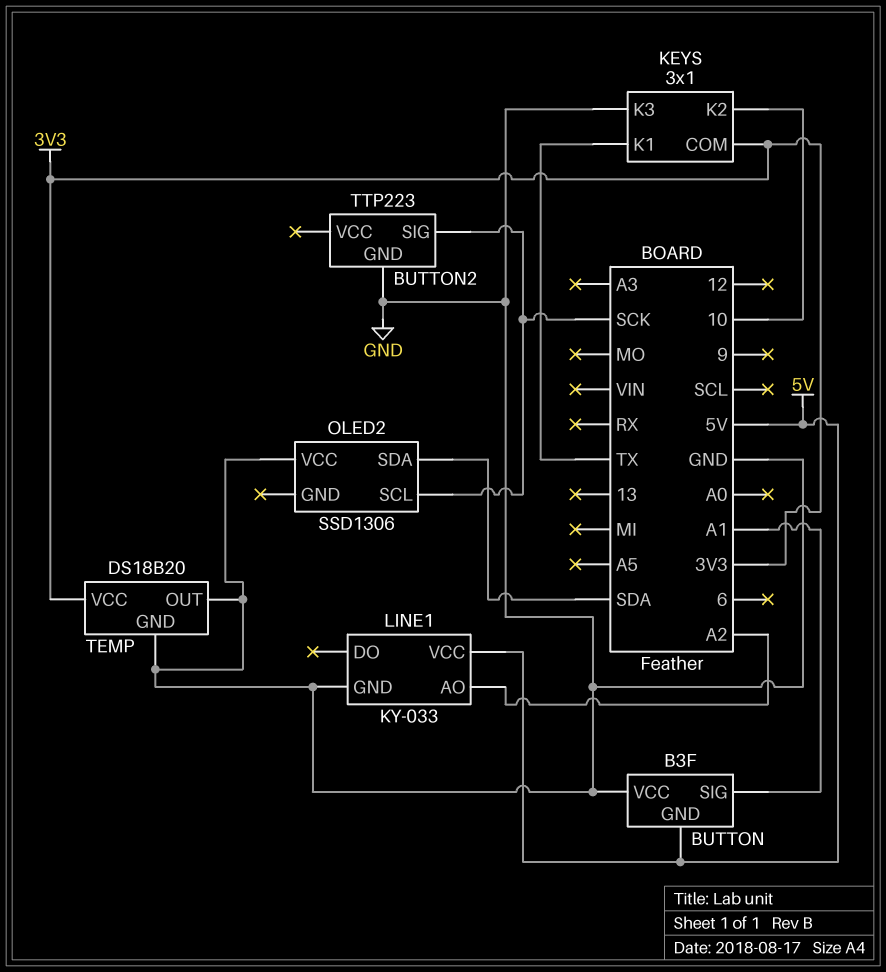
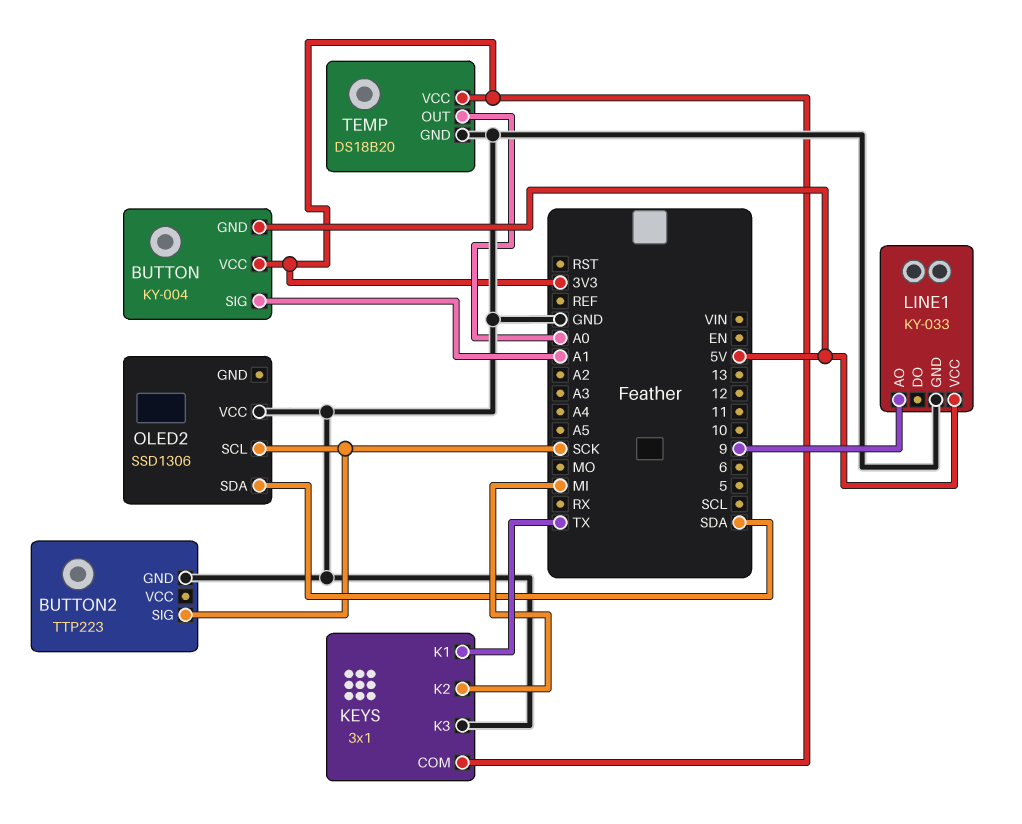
BUTTON: B3F -> KY-004
BUTTON pin VCC: GND -> 3V3
KEYS pin K2: 10 -> MI
LINE1 pin AO: A2 -> 9
TEMP pin OUT: GND -> A0

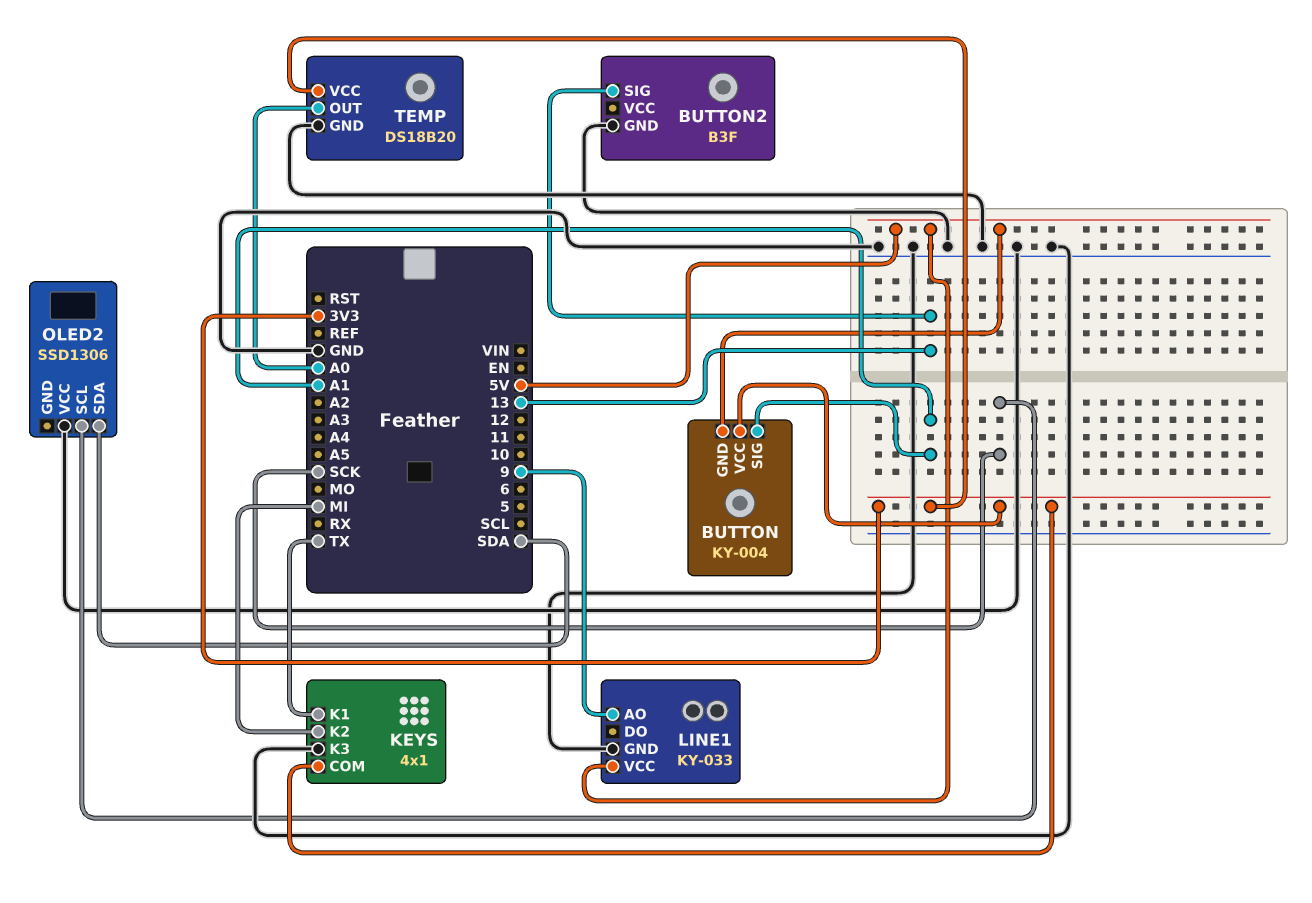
BUTTON2: TTP223 -> B3F
BUTTON2 pin SIG: SCK -> 13
KEYS: 3x1 -> 4x1

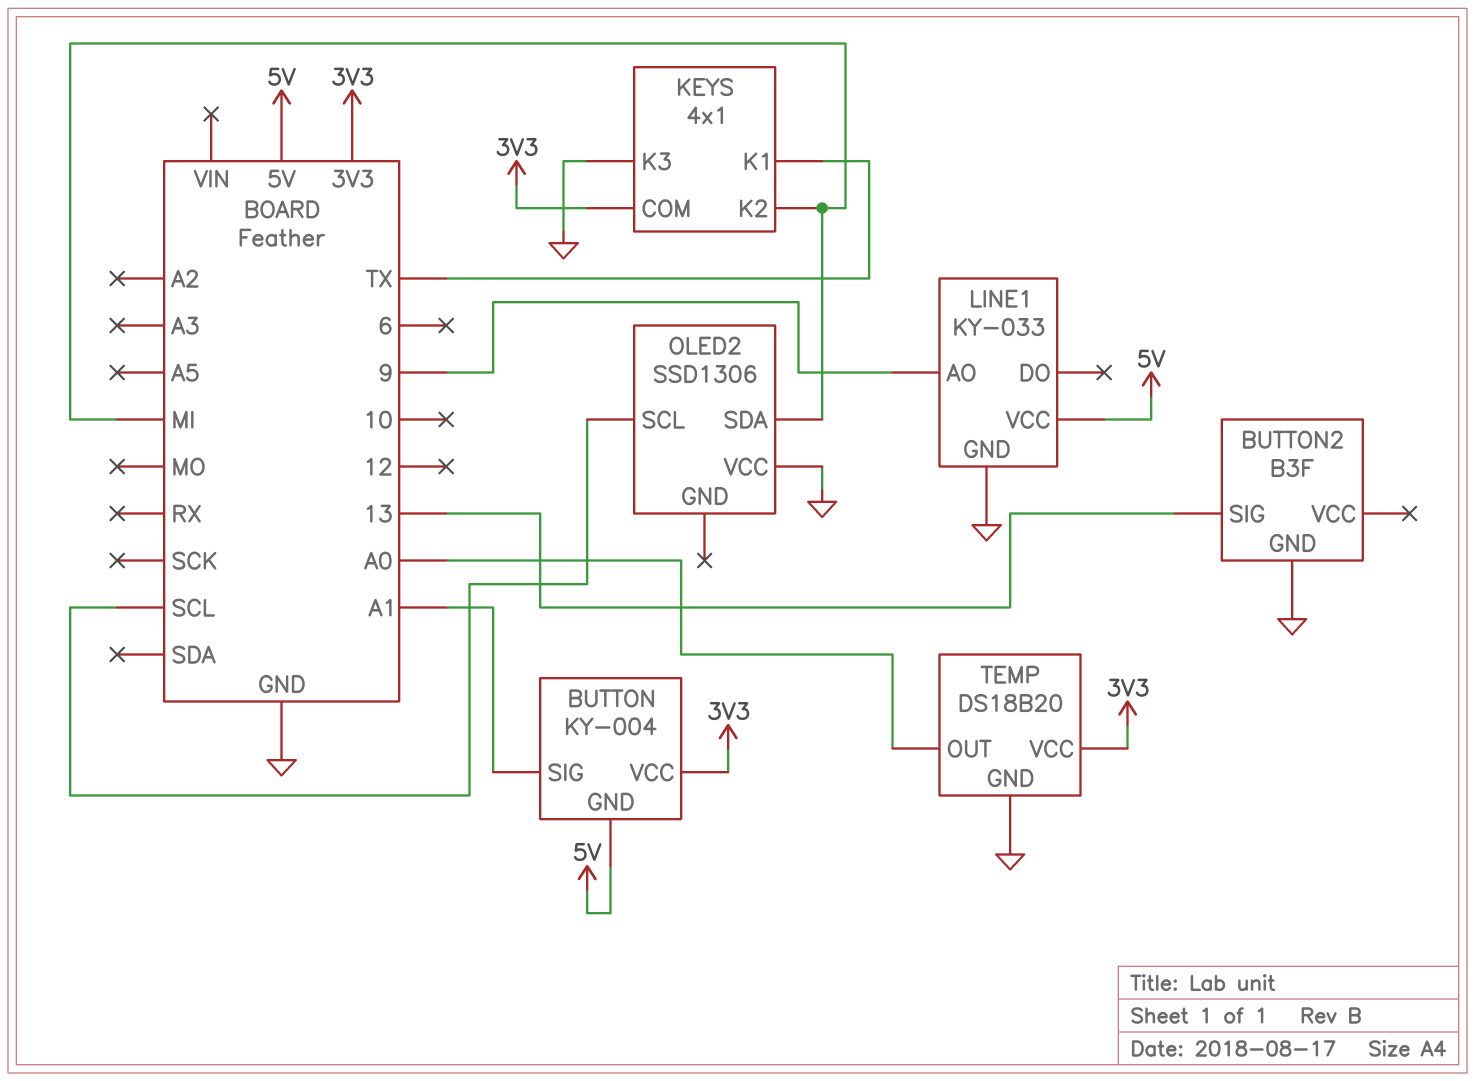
OLED2 pin SCL: SCK -> SCL
OLED2 pin SDA: SDA -> MI

